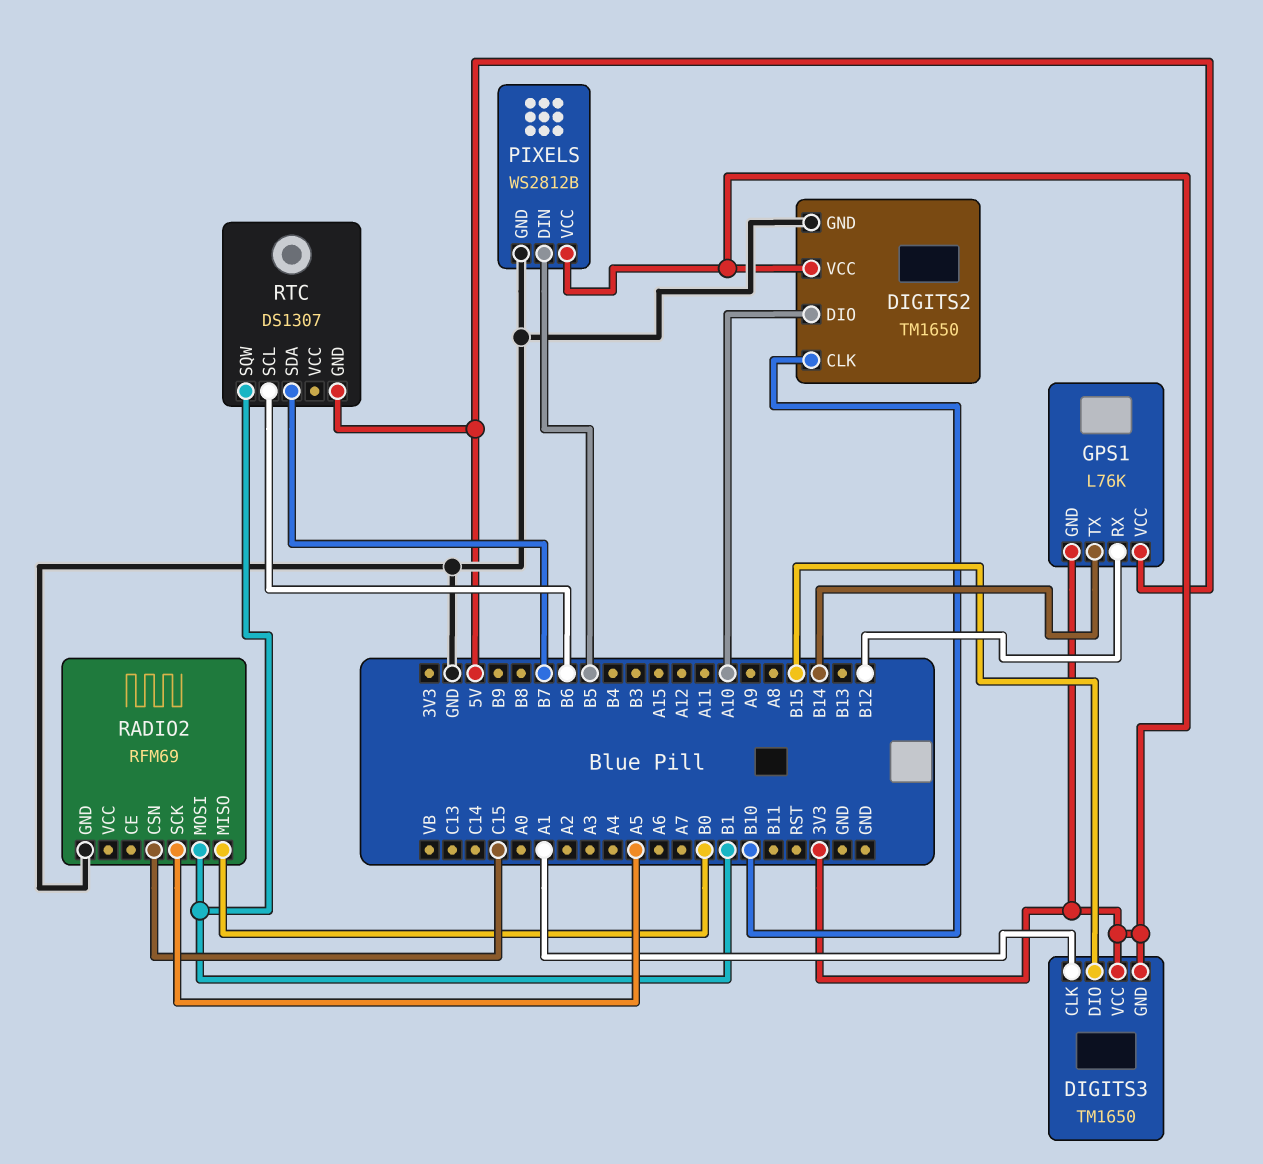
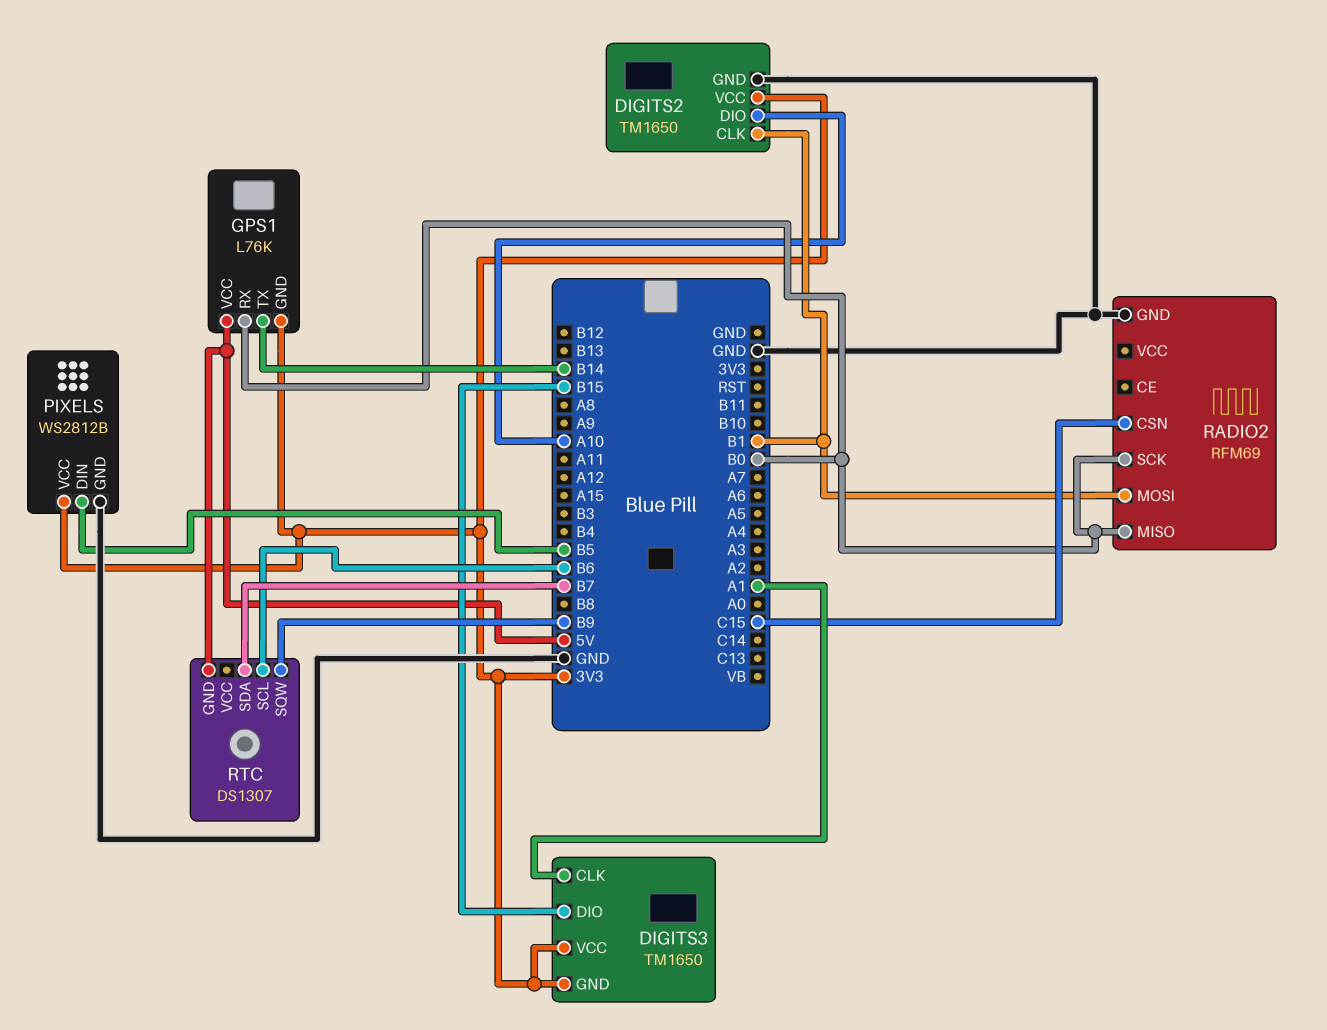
DIGITS2 pin CLK: B10 -> B1
GPS1 pin RX: B12 -> B0
RADIO2 pin SCK: A5 -> B0
RTC pin SQW: B1 -> B9

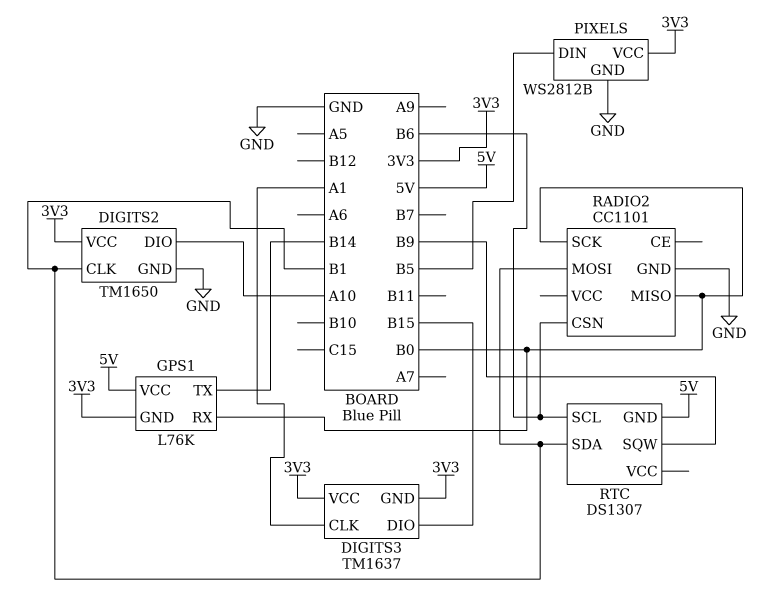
DIGITS3: TM1650 -> TM1637
RADIO2: RFM69 -> CC1101
RADIO2 pin CSN: C15 -> B6
RTC pin SDA: B7 -> B1

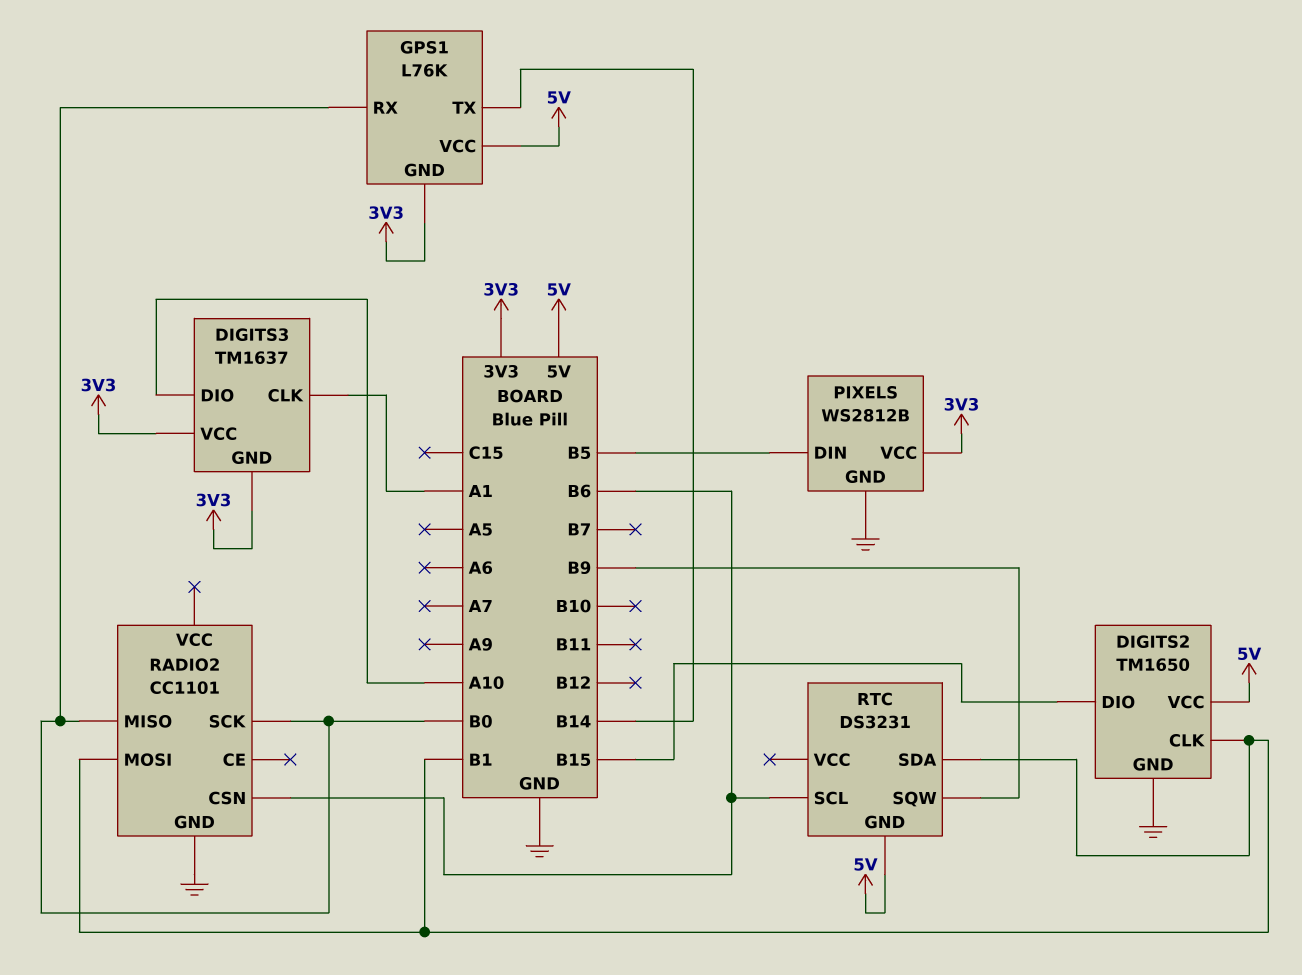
DIGITS2 pin DIO: A10 -> B15
DIGITS2 pin VCC: 3V3 -> 5V
DIGITS3 pin DIO: B15 -> A10
RTC: DS1307 -> DS3231

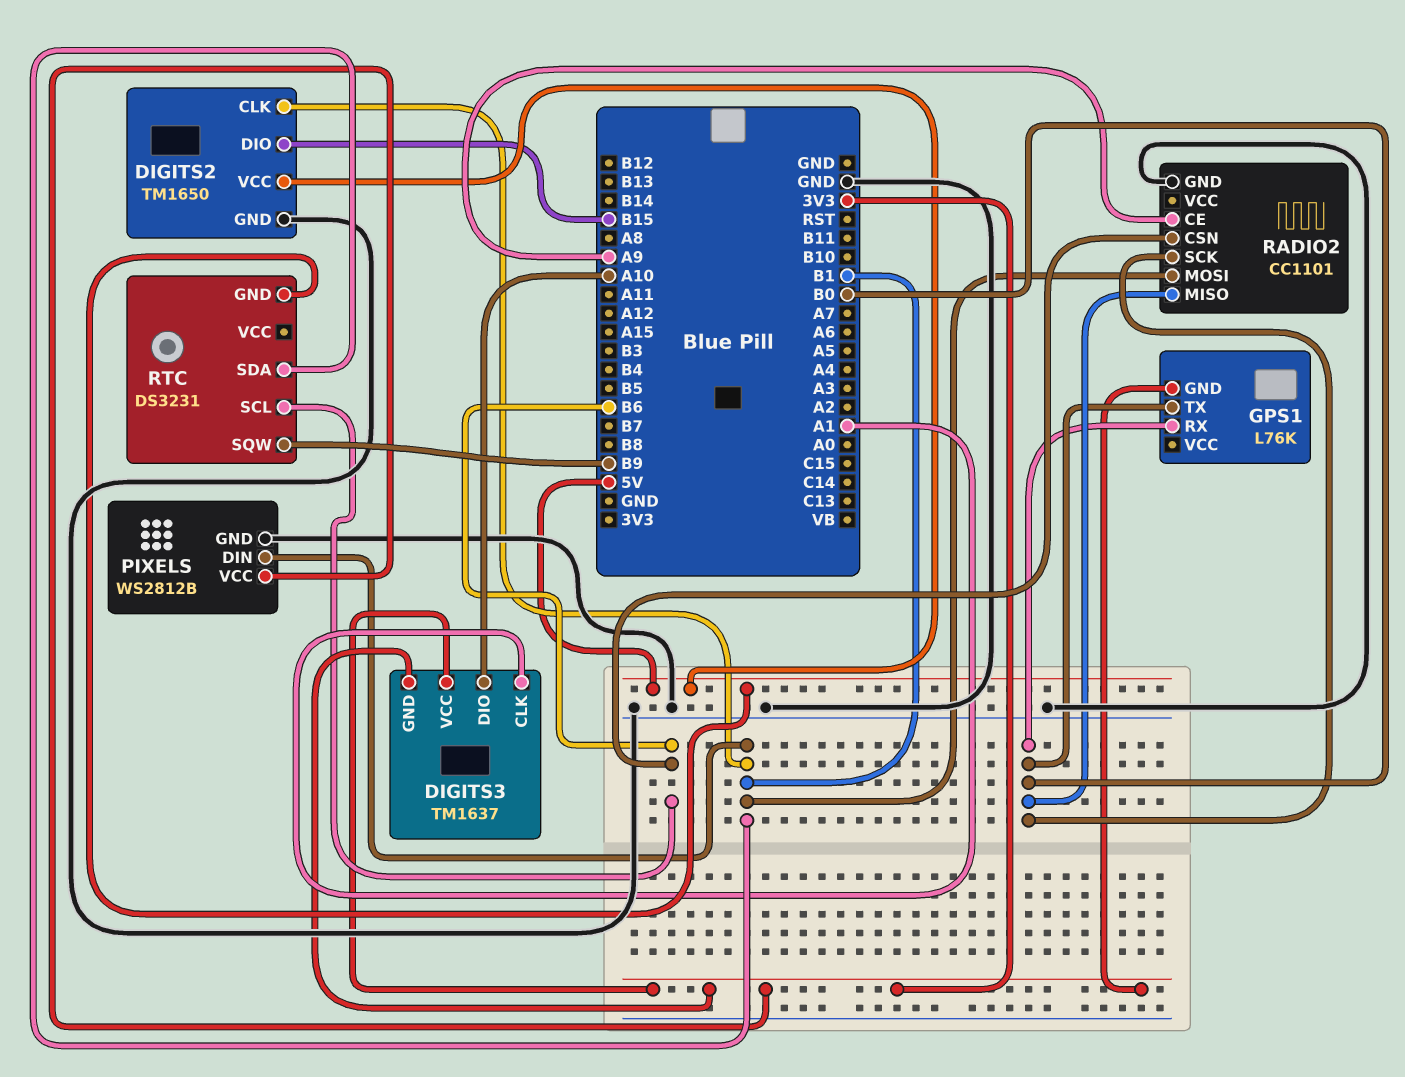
GPS1 pin TX: B14 -> B0
GPS1 pin VCC: 5V -> none
PIXELS pin DIN: B5 -> B1
RADIO2 pin CE: none -> A9

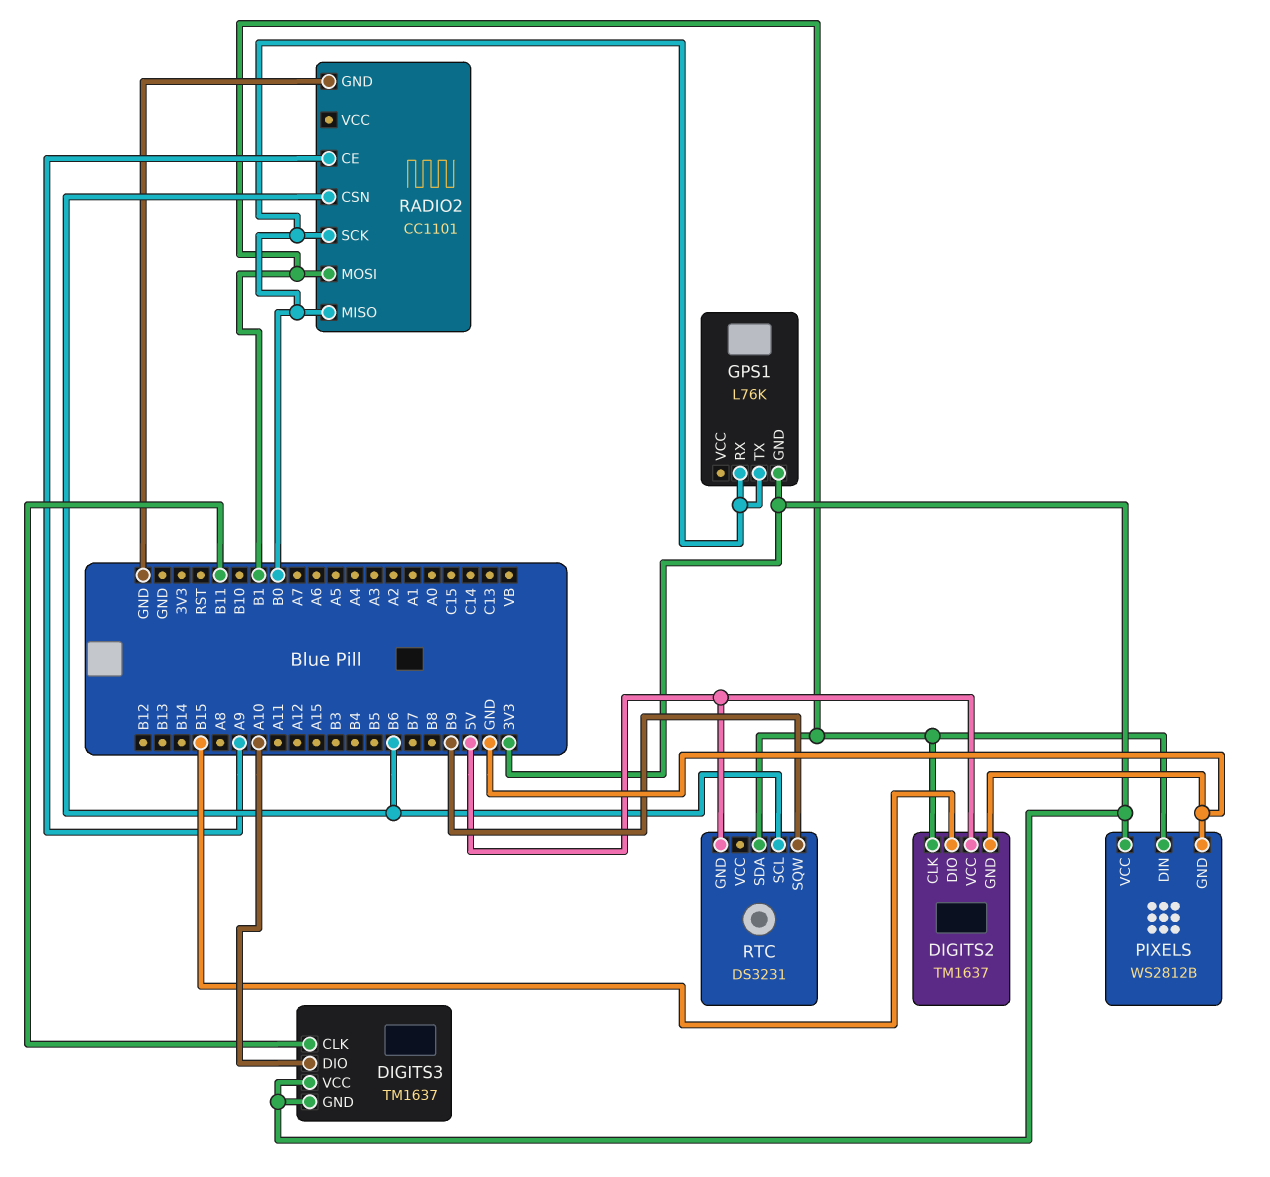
DIGITS2: TM1650 -> TM1637
DIGITS3 pin CLK: A1 -> B11

